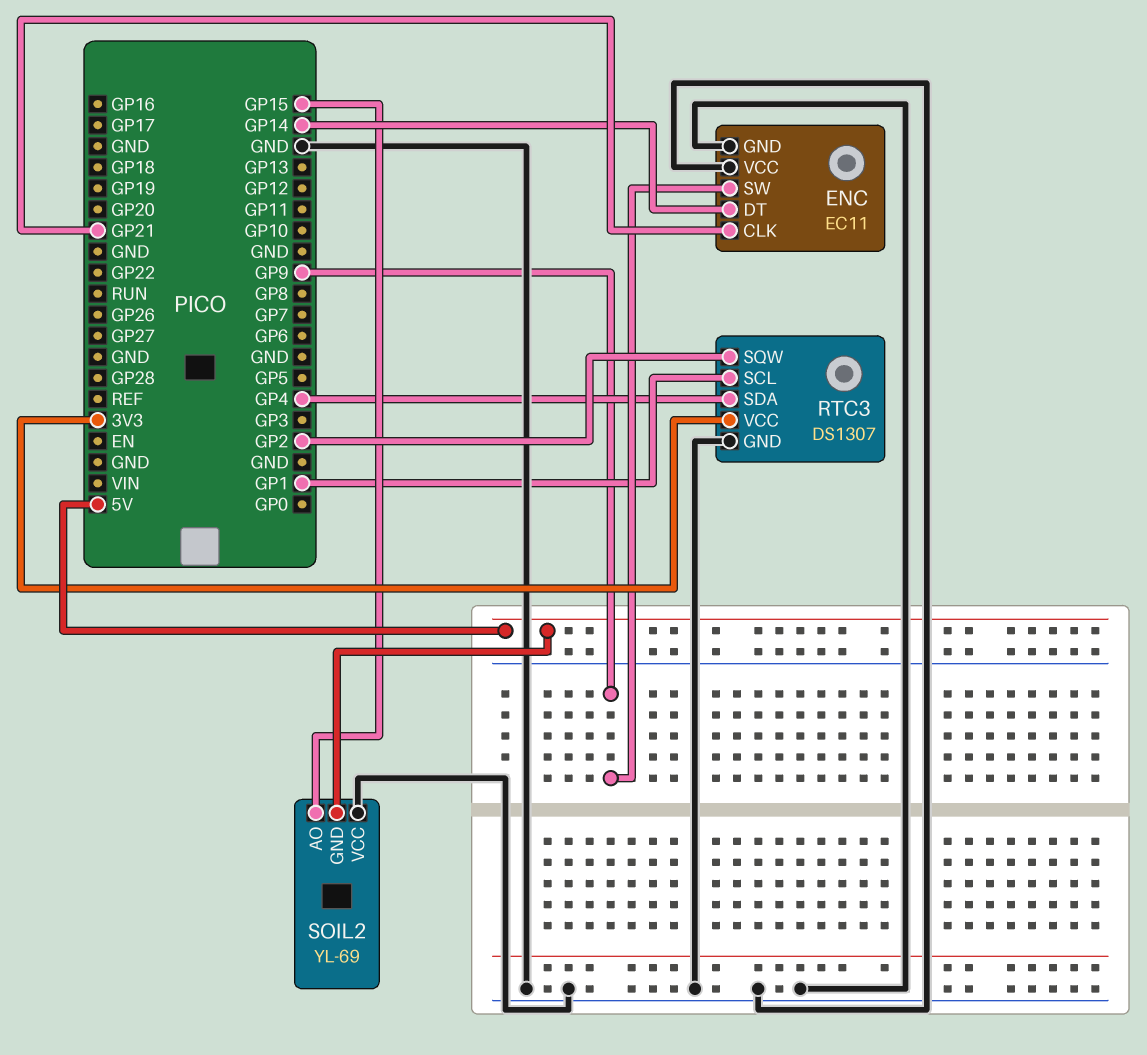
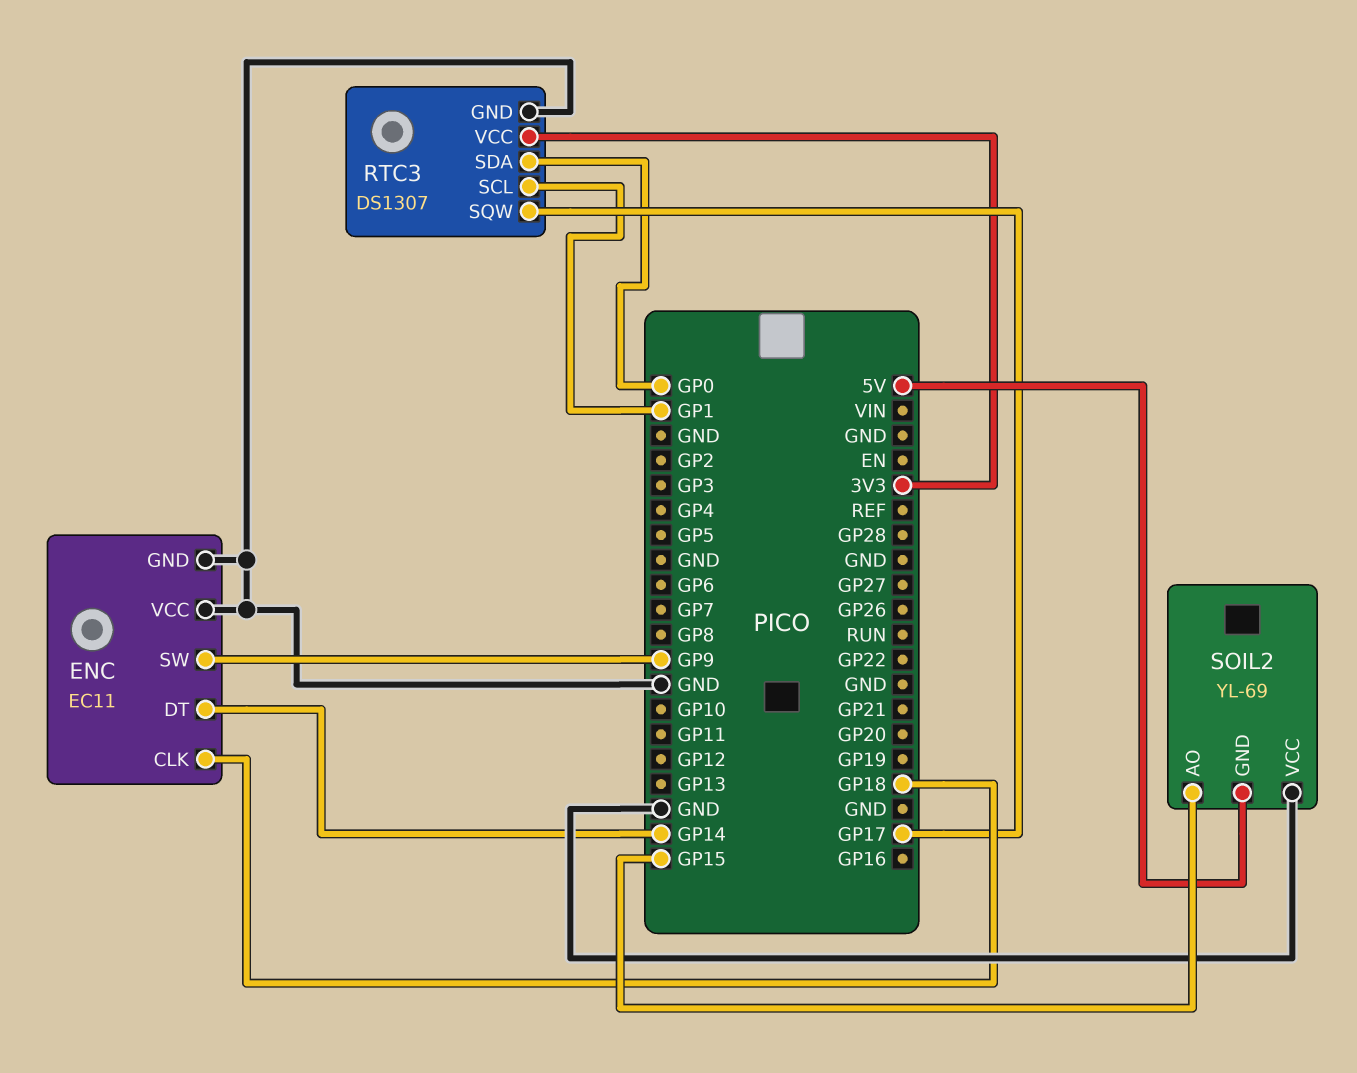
ENC pin CLK: GP21 -> GP18
RTC3 pin SDA: GP4 -> GP0
RTC3 pin SQW: GP2 -> GP17

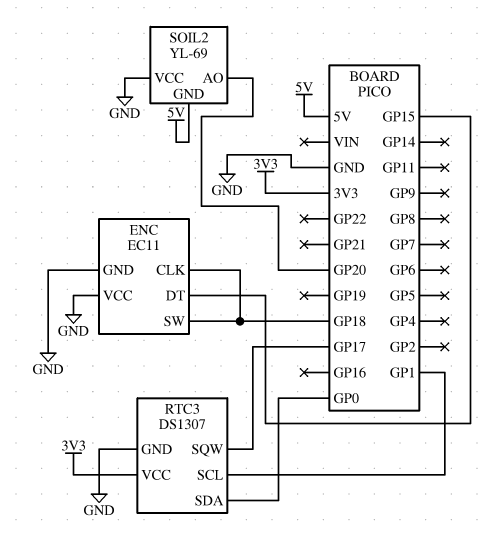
ENC pin DT: GP14 -> GP15
ENC pin SW: GP9 -> GP18
SOIL2 pin AO: GP15 -> GP20

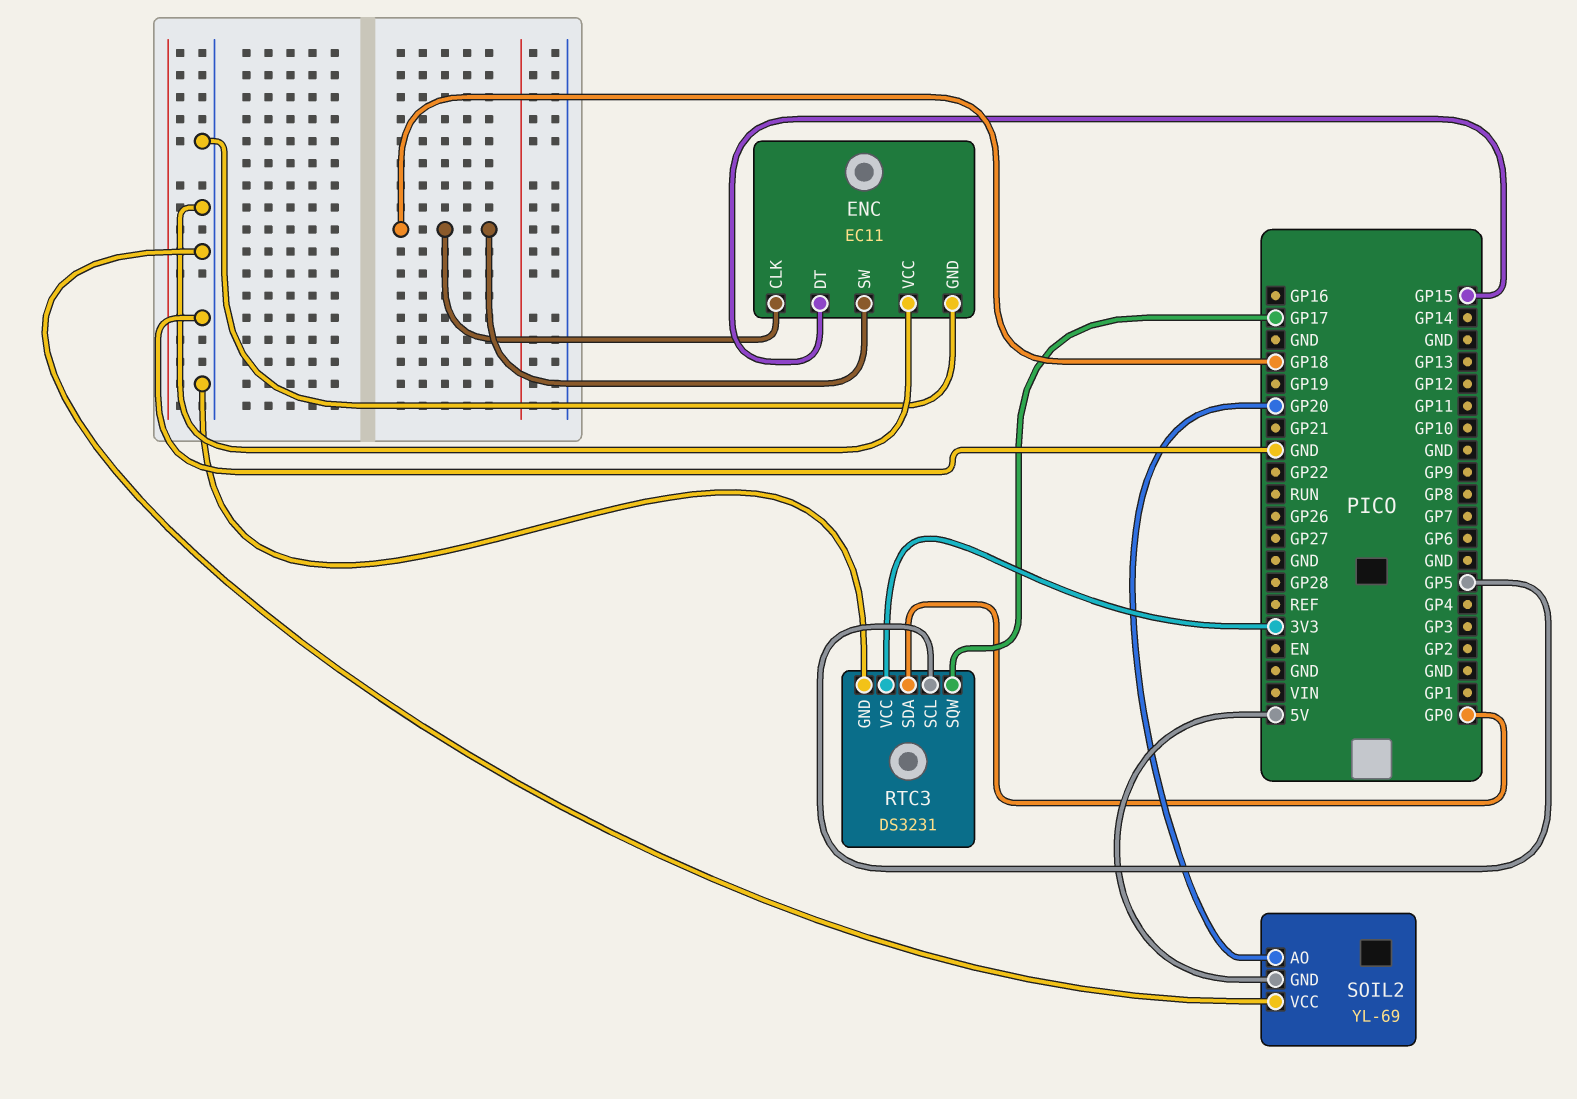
RTC3: DS1307 -> DS3231
RTC3 pin SCL: GP1 -> GP5

